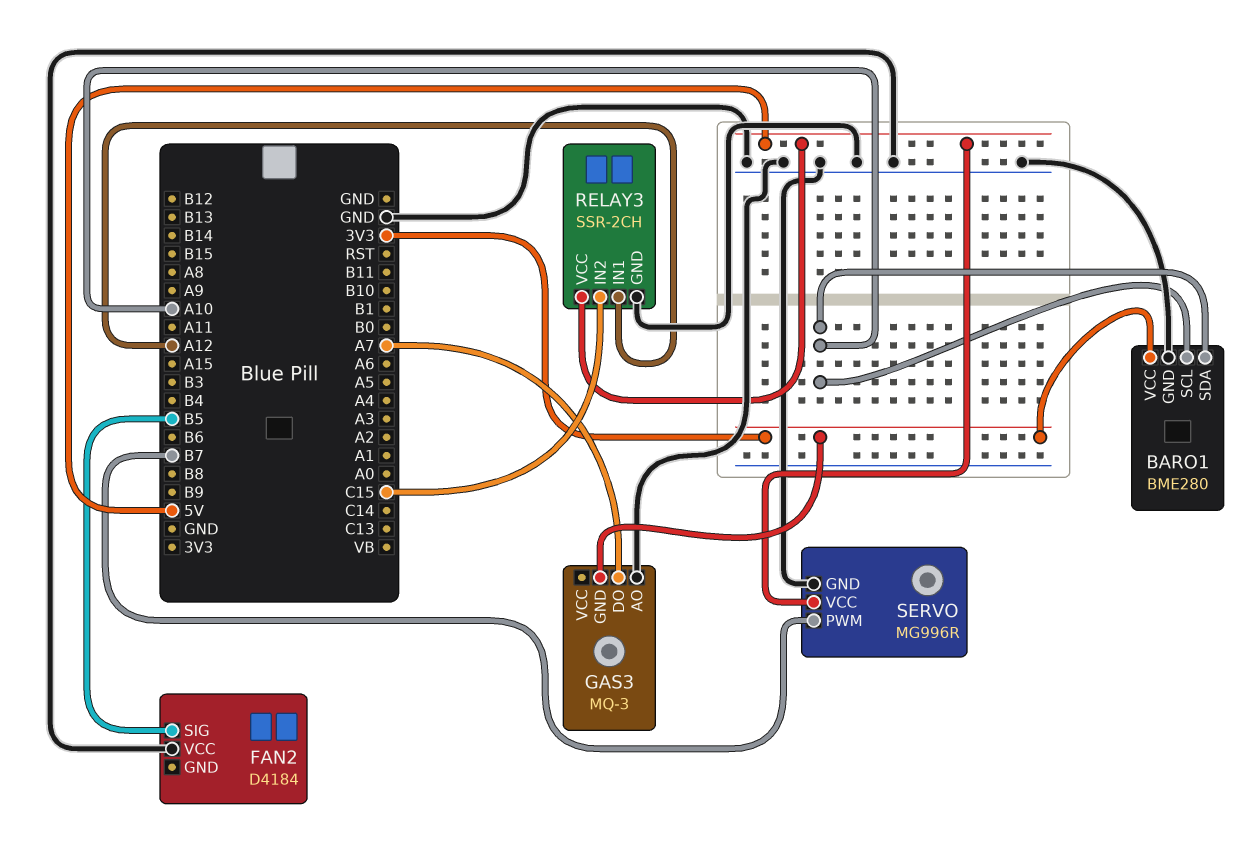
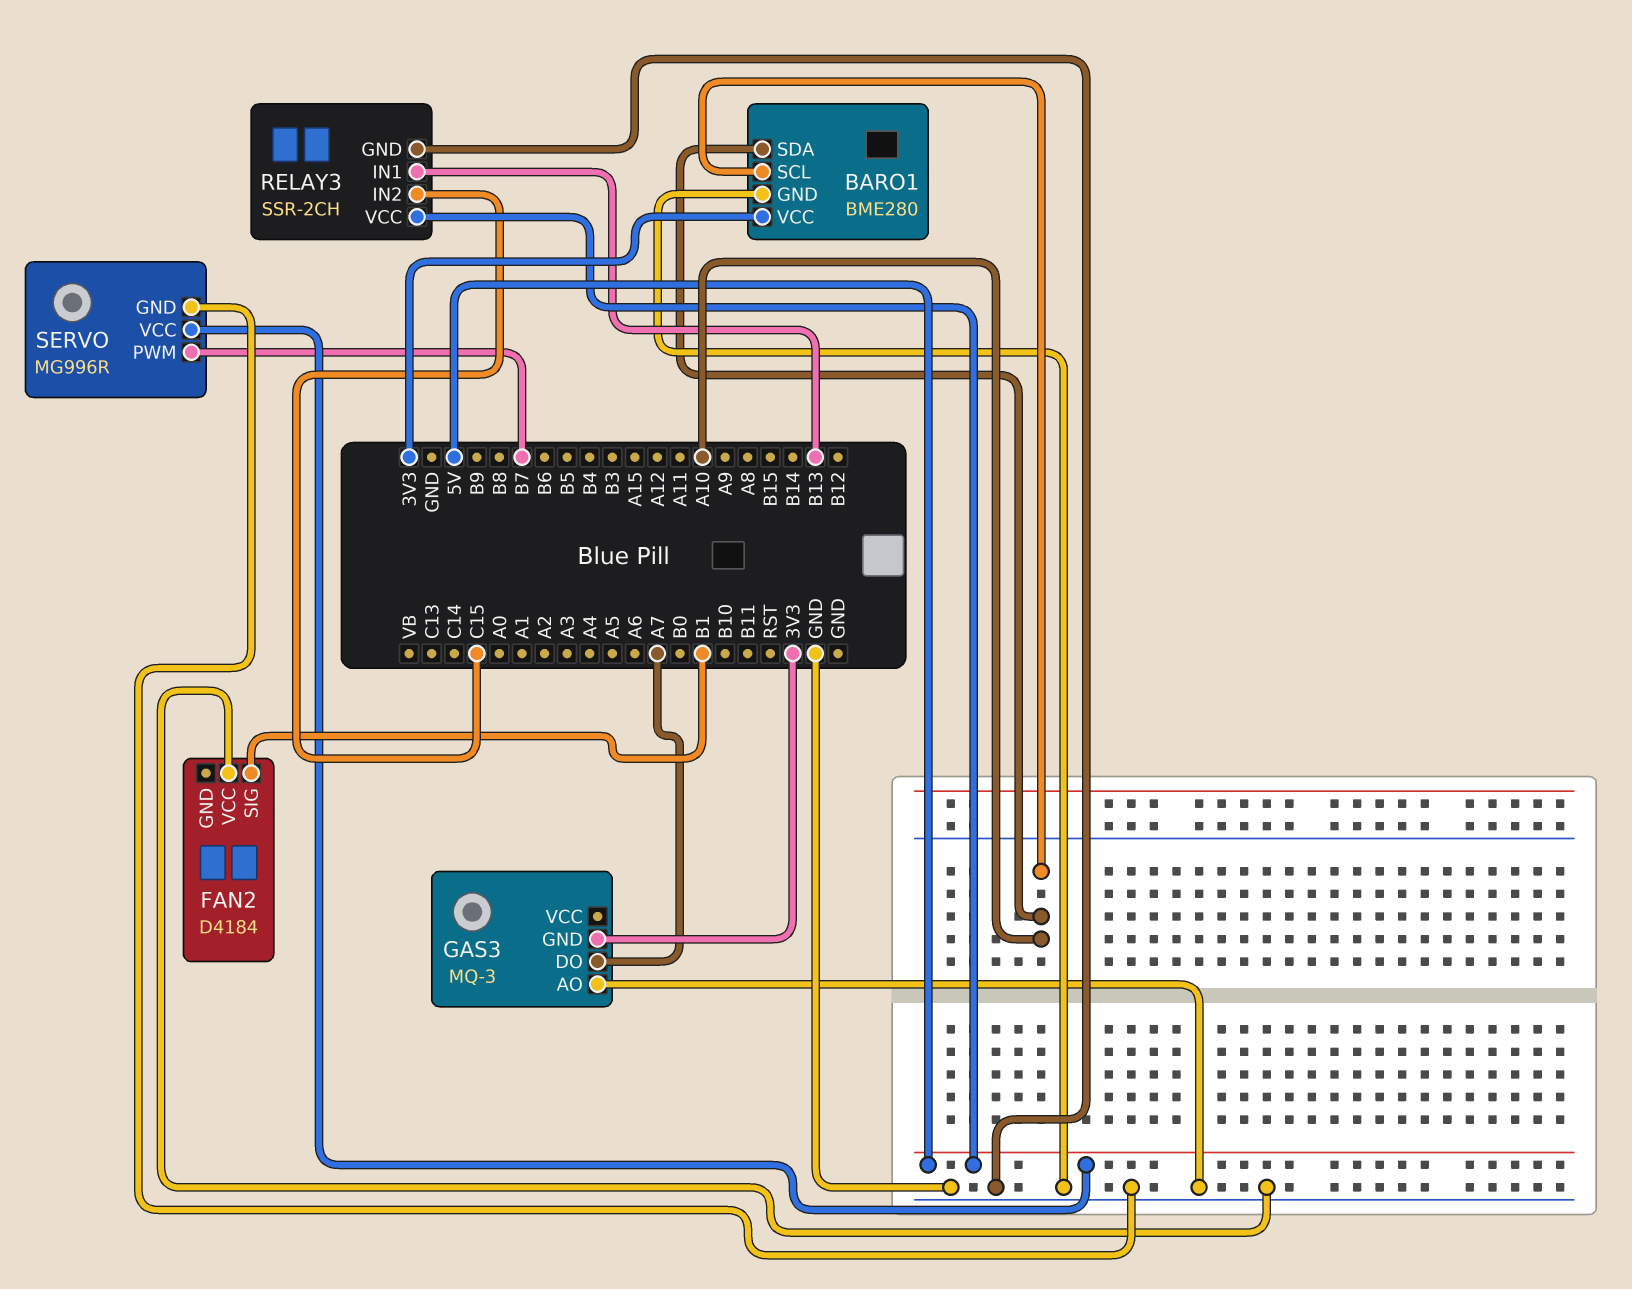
FAN2 pin SIG: B5 -> B1
RELAY3 pin IN1: A12 -> B13

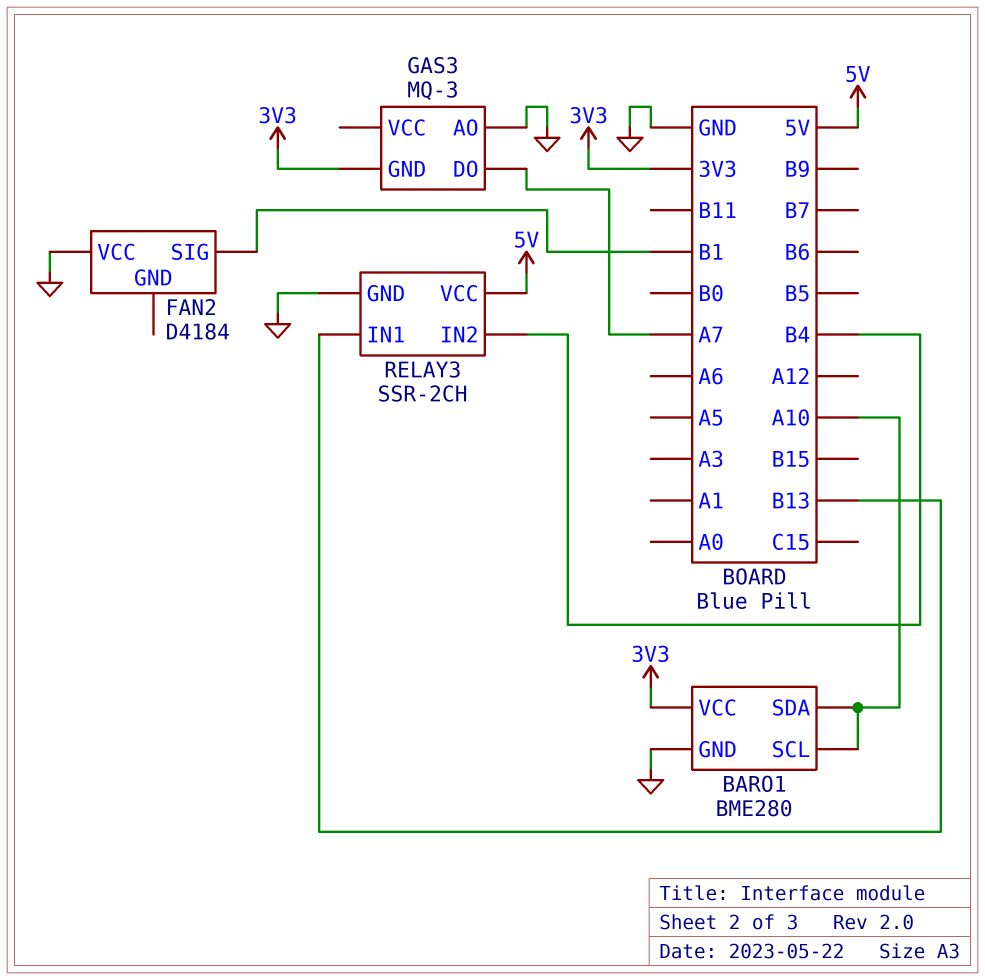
RELAY3 pin IN2: C15 -> B4
SERVO: MG996R -> none
SERVO pin GND: GND -> none
SERVO pin PWM: B7 -> none
SERVO pin VCC: 5V -> none

